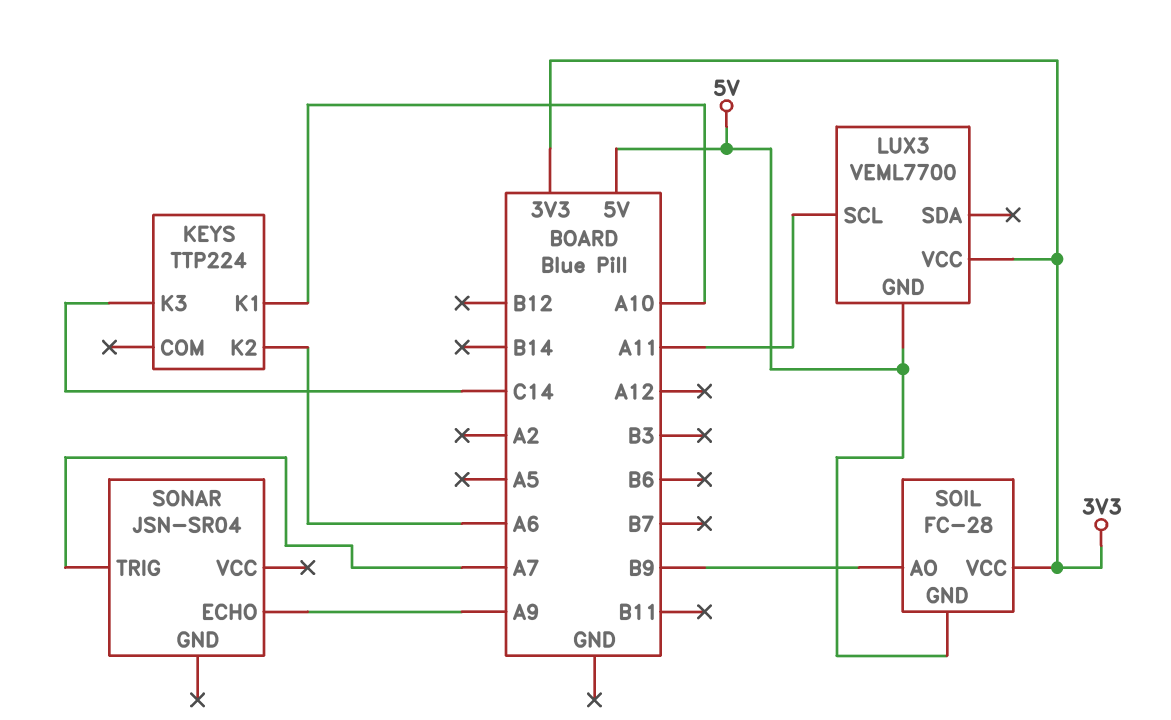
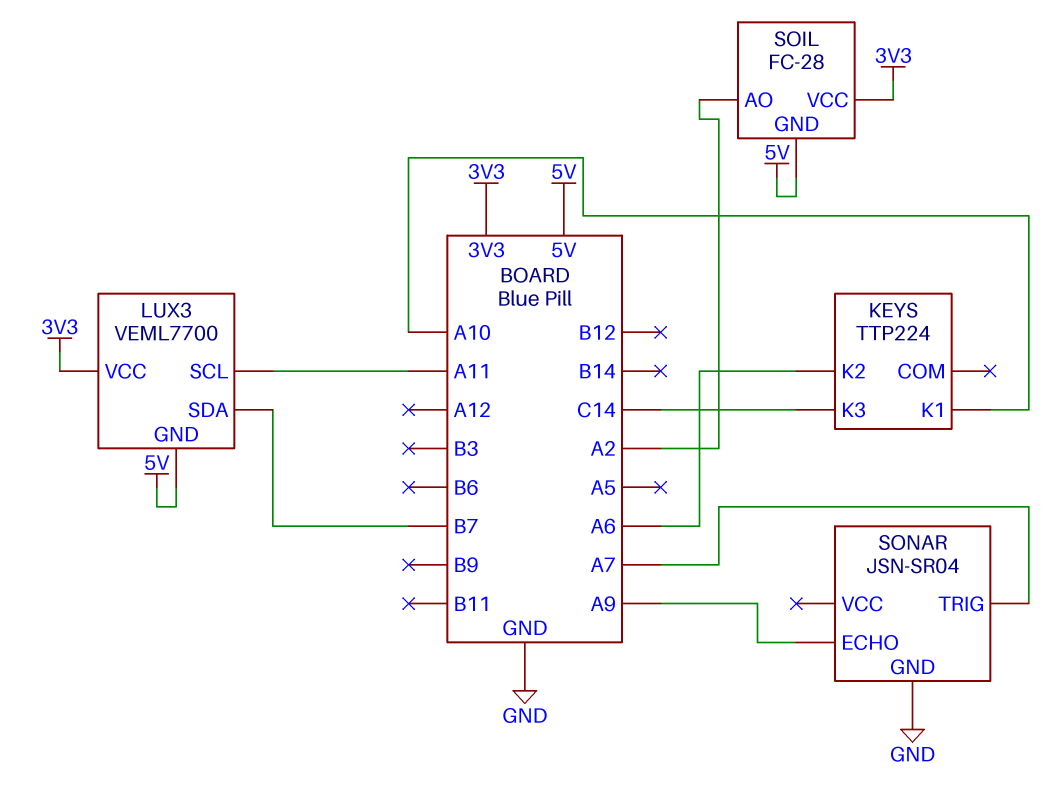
LUX3 pin SDA: none -> B7
SOIL pin AO: B9 -> A2
SONAR pin GND: none -> GND

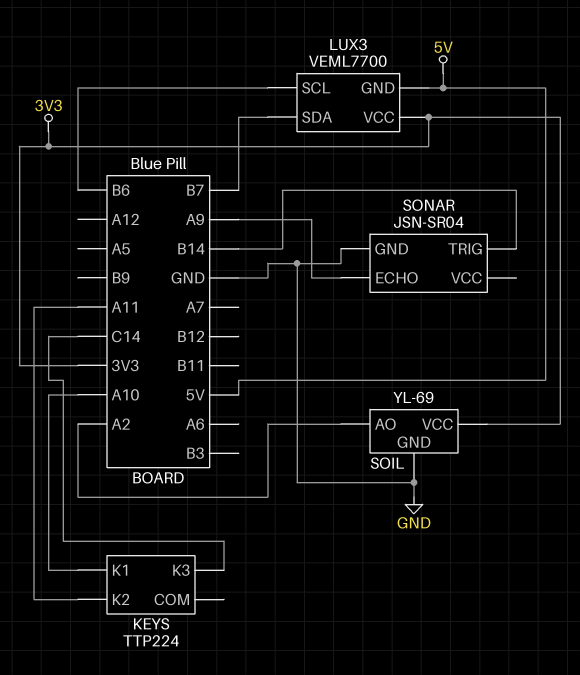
KEYS pin K2: A6 -> A11
LUX3 pin SCL: A11 -> B6
SOIL: FC-28 -> YL-69
SOIL pin GND: 5V -> GND
SONAR pin TRIG: A7 -> B14

